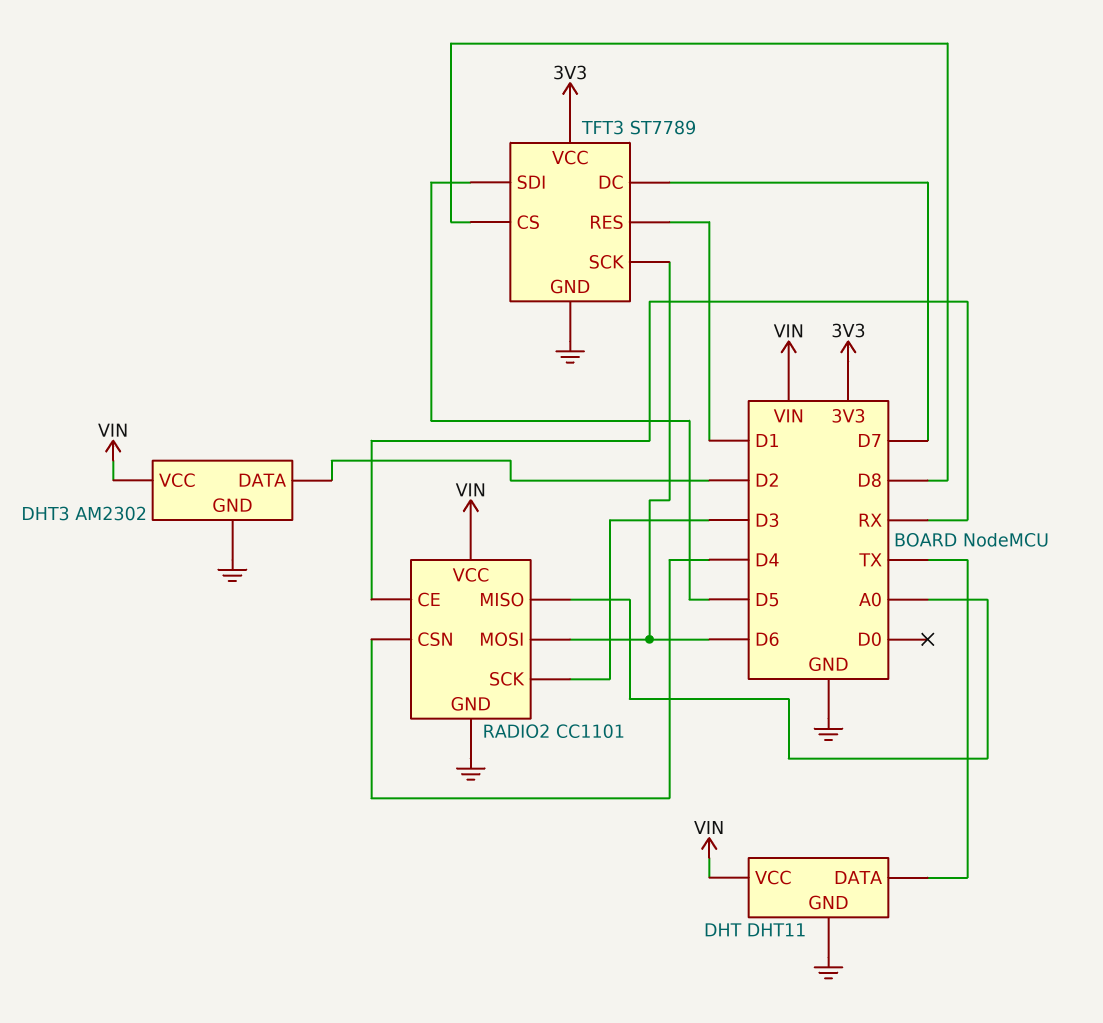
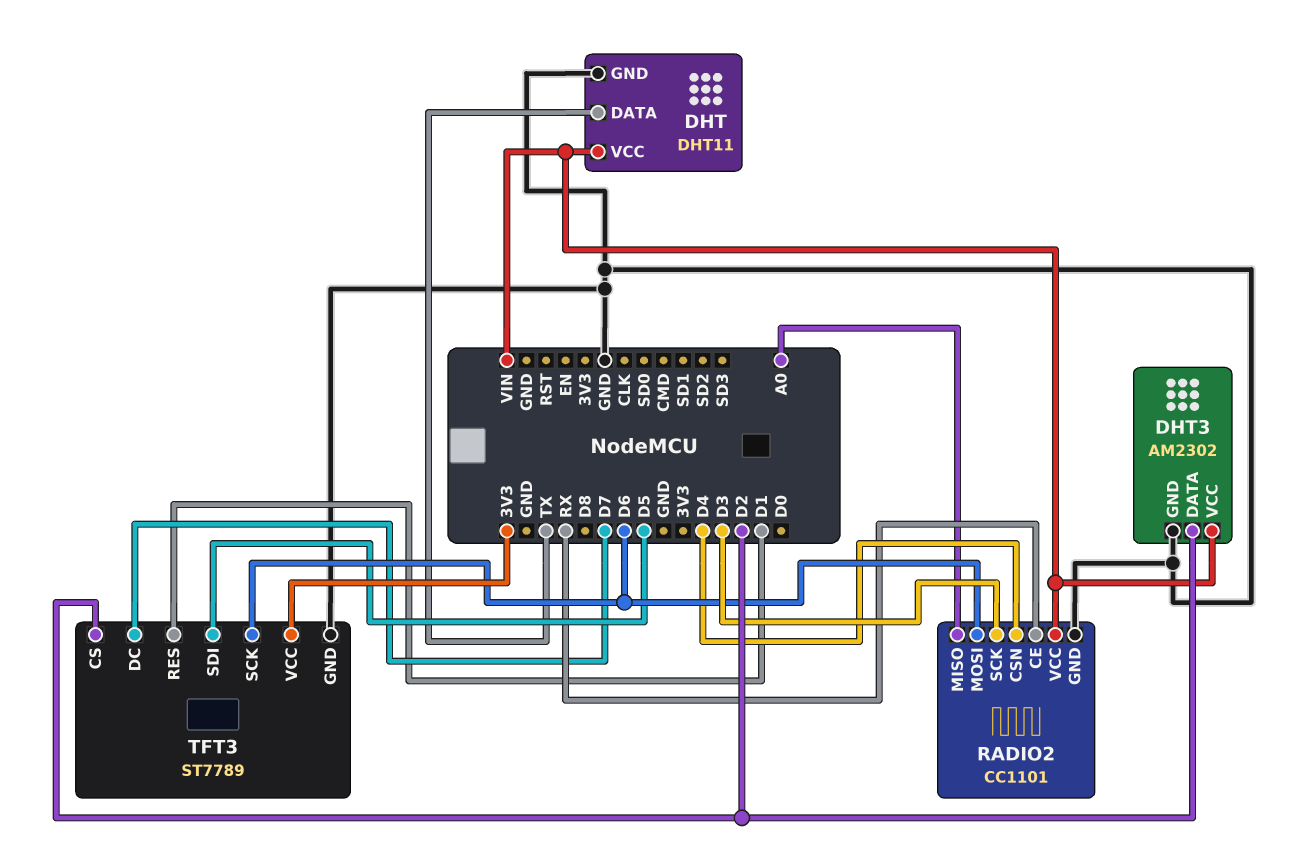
TFT3 pin CS: D8 -> D2

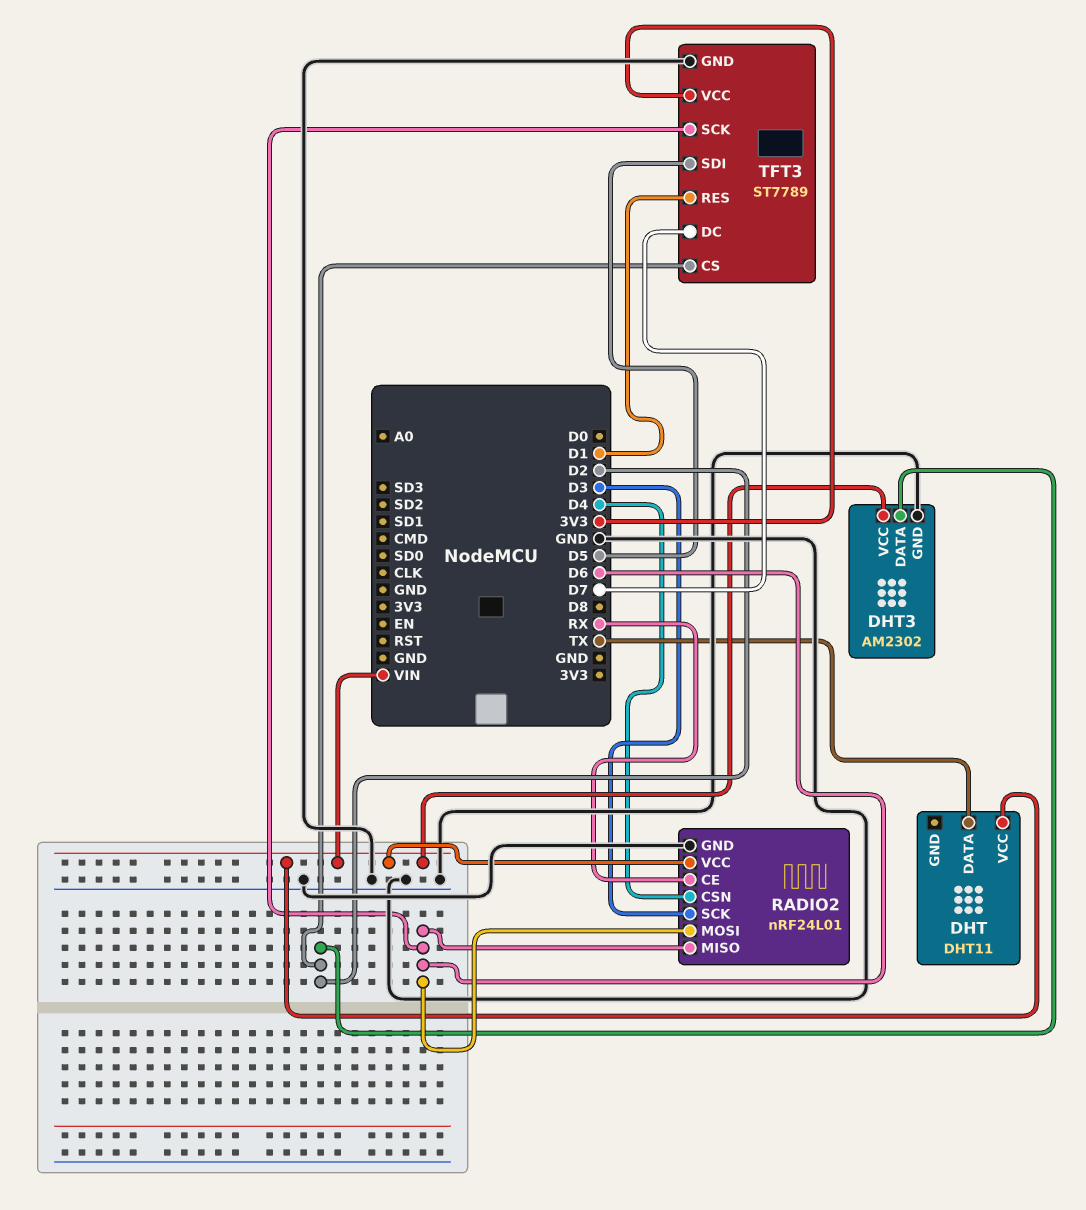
DHT pin GND: GND -> none
RADIO2: CC1101 -> nRF24L01
RADIO2 pin MISO: A0 -> D6

